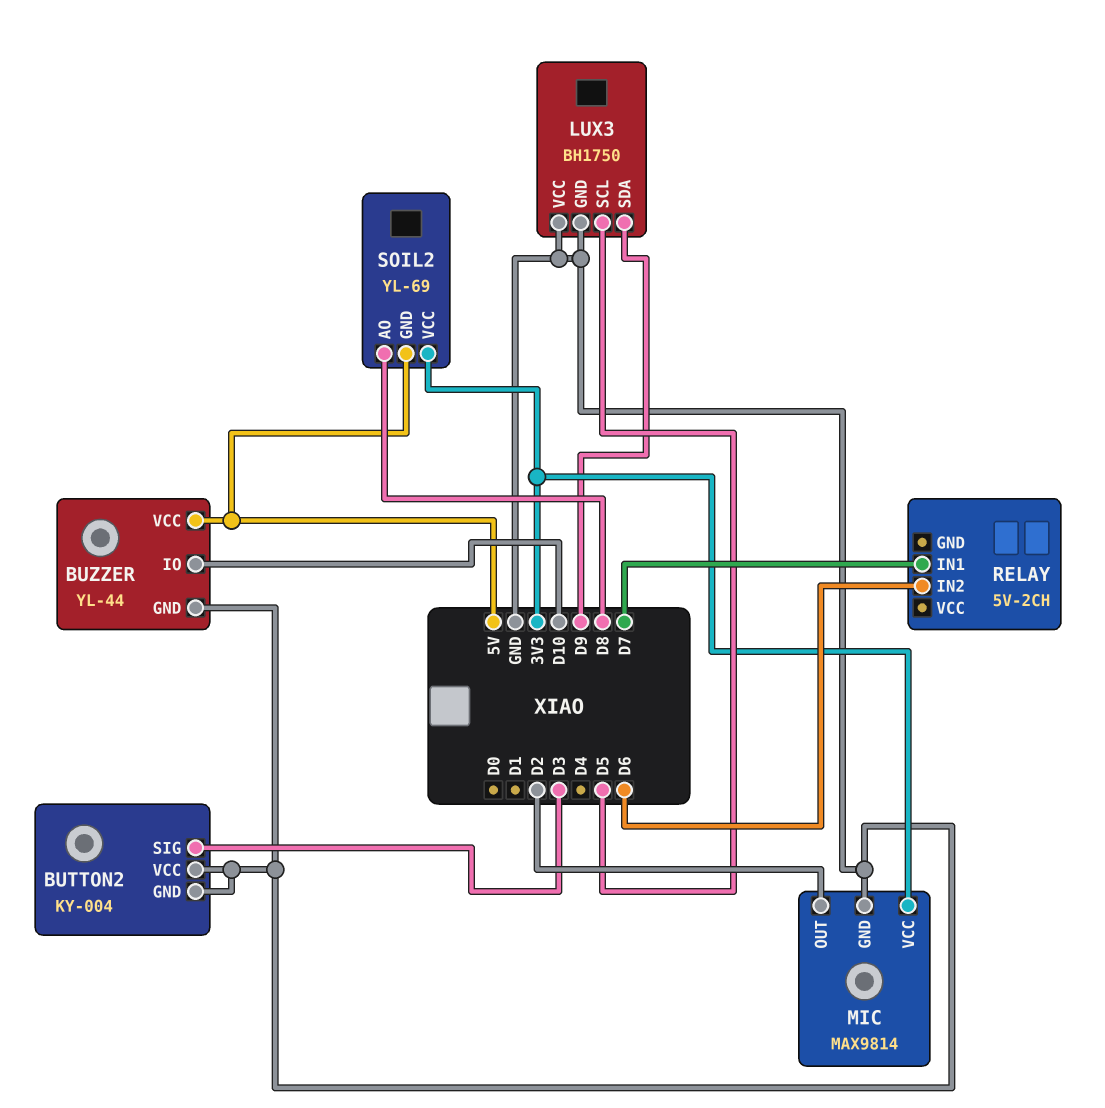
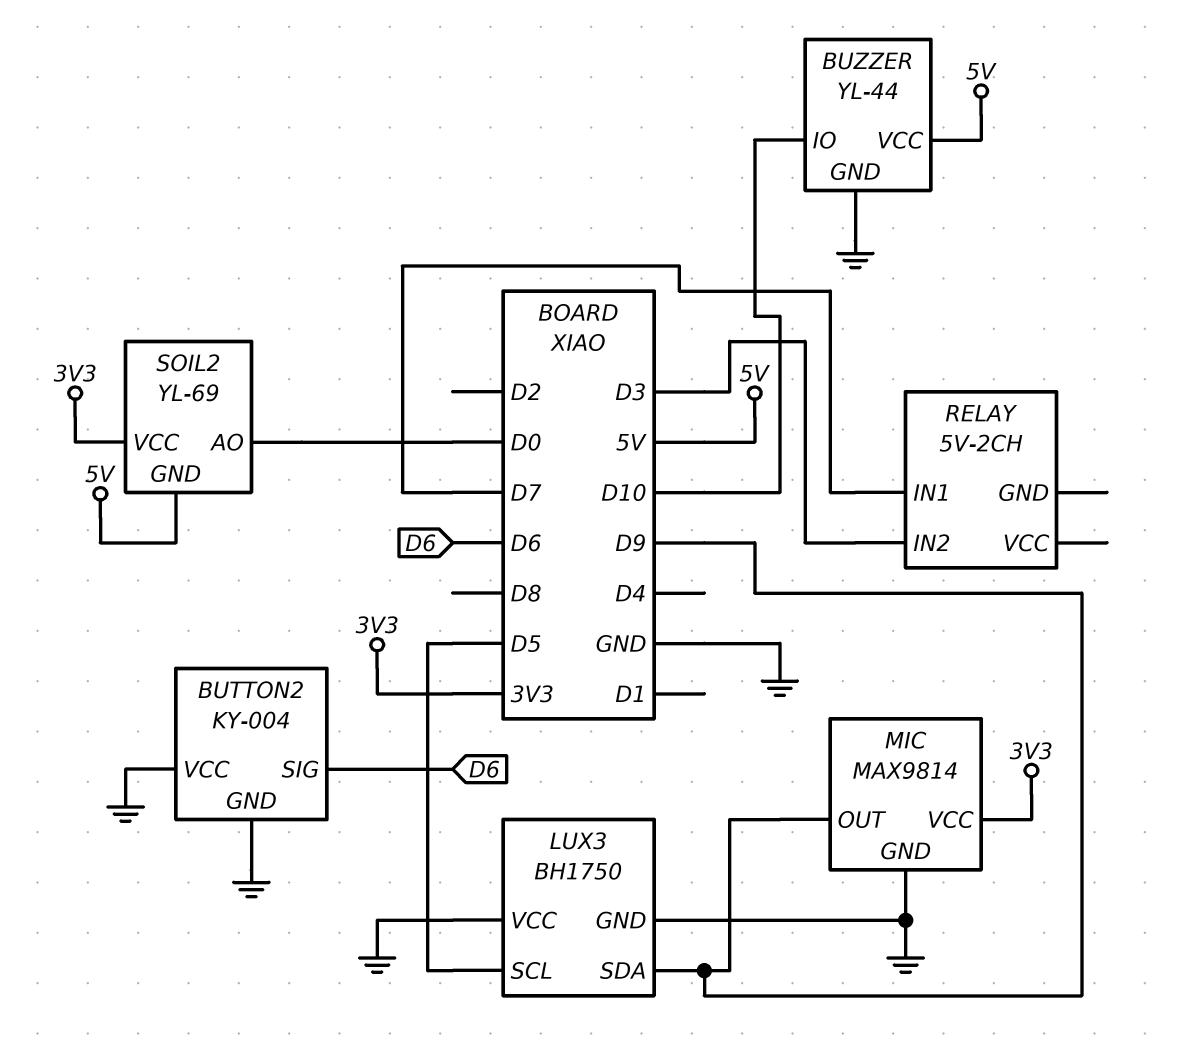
BUTTON2 pin SIG: D3 -> D6
MIC pin OUT: D2 -> D9
RELAY pin IN2: D6 -> D3
SOIL2 pin AO: D8 -> D0

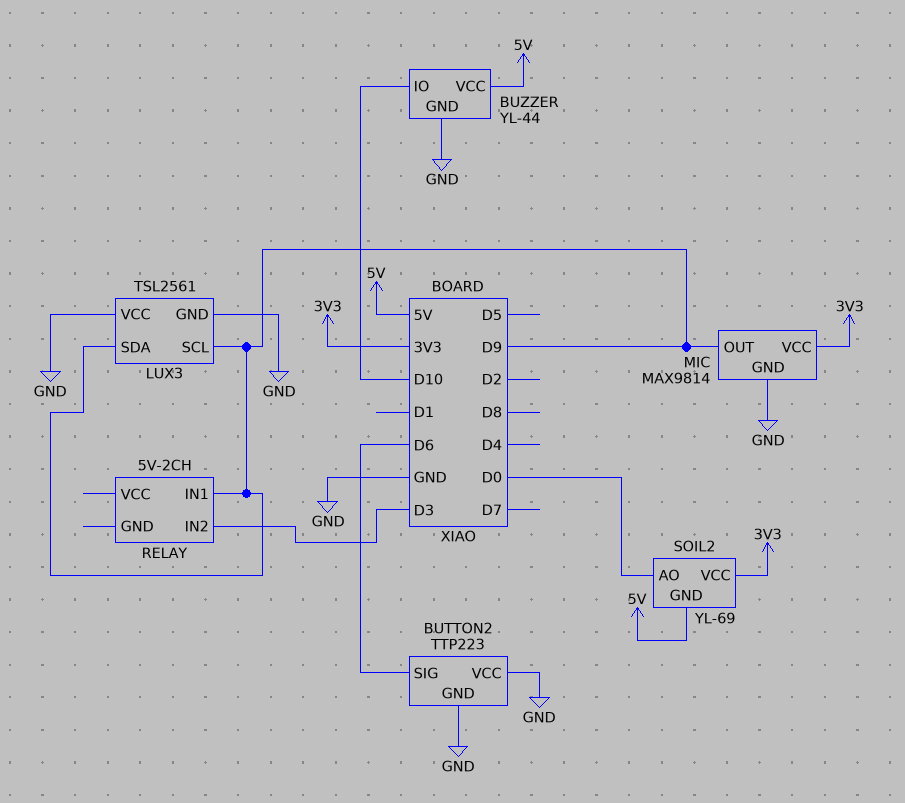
BUTTON2: KY-004 -> TTP223
LUX3: BH1750 -> TSL2561
LUX3 pin SCL: D5 -> D9
RELAY pin IN1: D7 -> D9

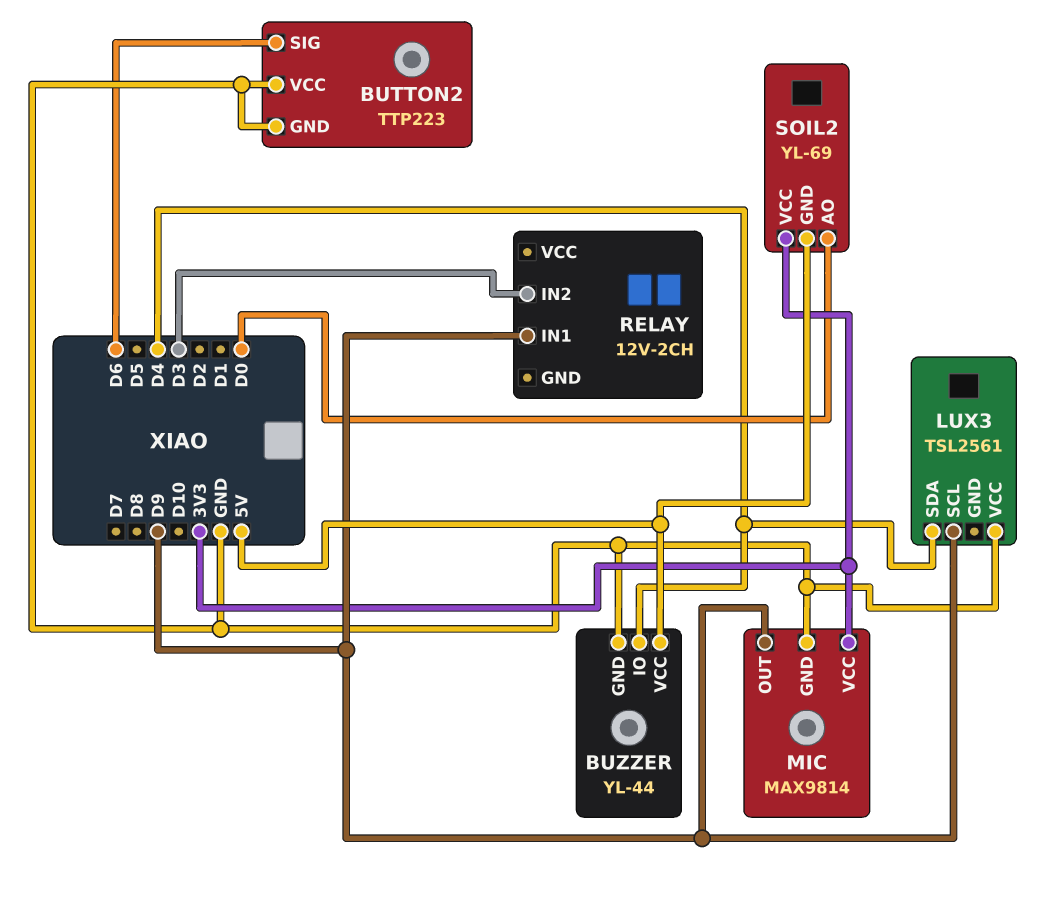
BUZZER pin IO: D10 -> D4
LUX3 pin GND: GND -> none
LUX3 pin SDA: D9 -> D4
RELAY: 5V-2CH -> 12V-2CH

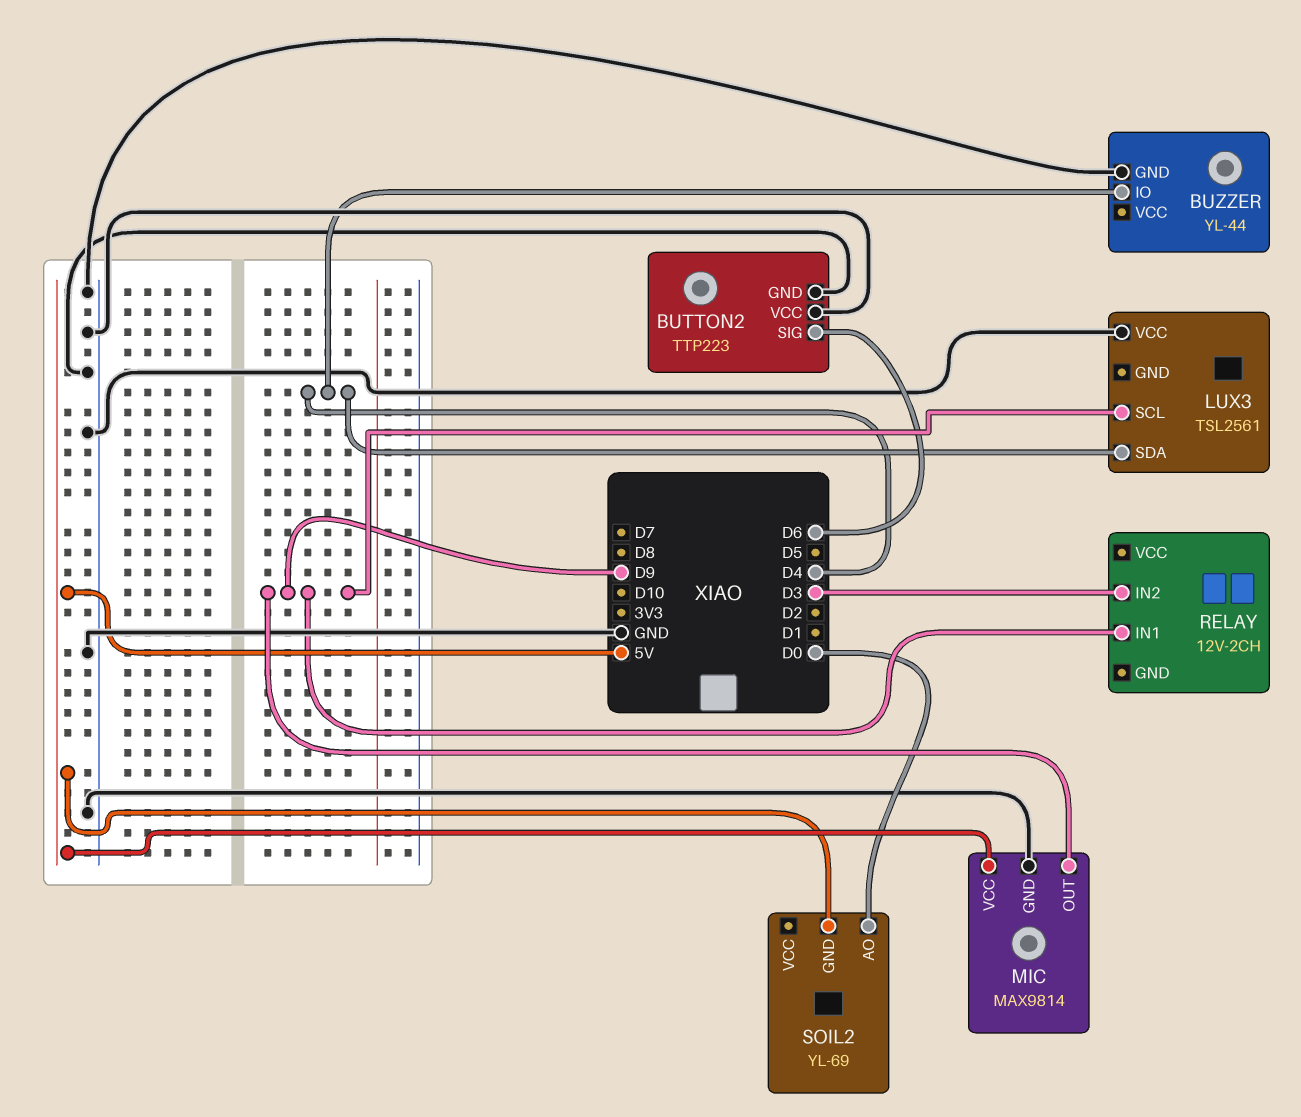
BUZZER pin VCC: 5V -> none
MIC pin VCC: 3V3 -> 5V
SOIL2 pin VCC: 3V3 -> none

